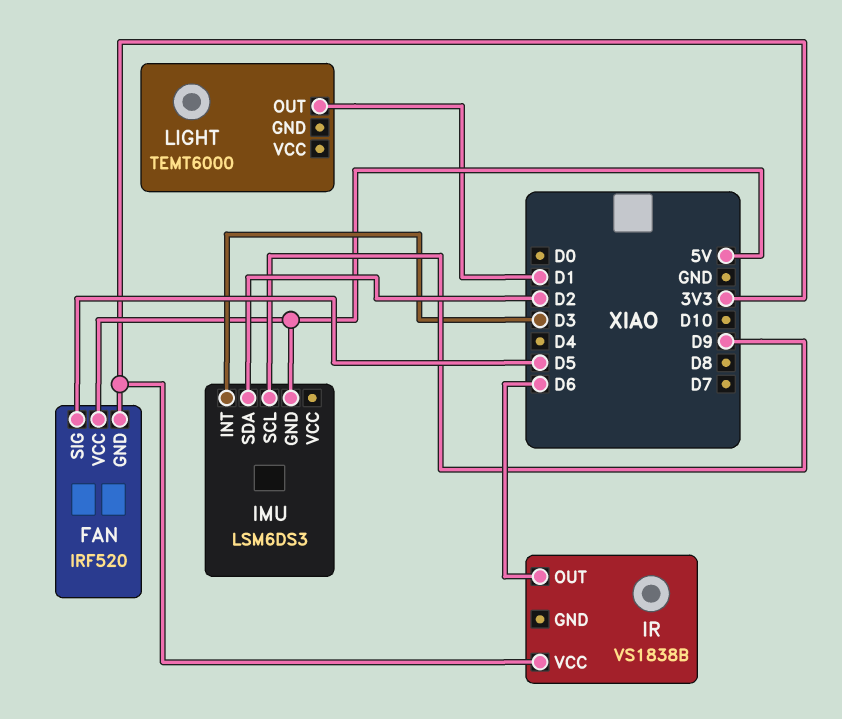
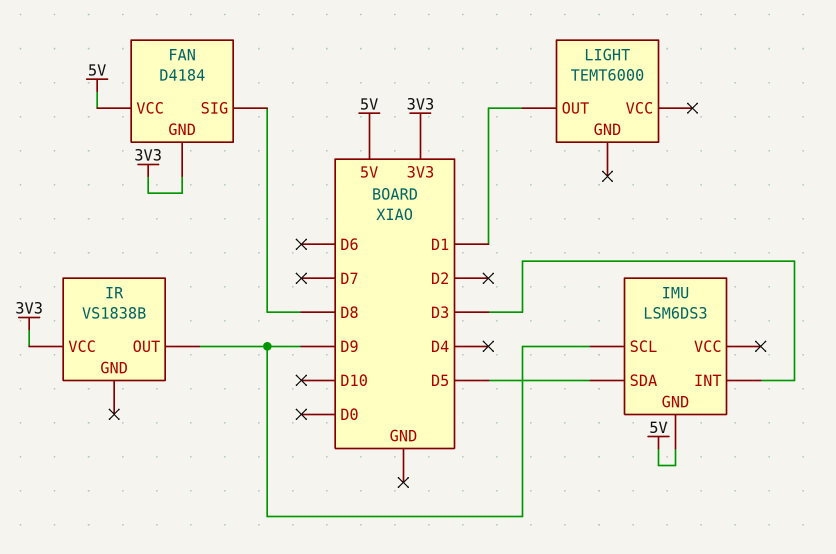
FAN: IRF520 -> D4184
FAN pin SIG: D5 -> D8
IMU pin SDA: D2 -> D5
IR pin OUT: D6 -> D9

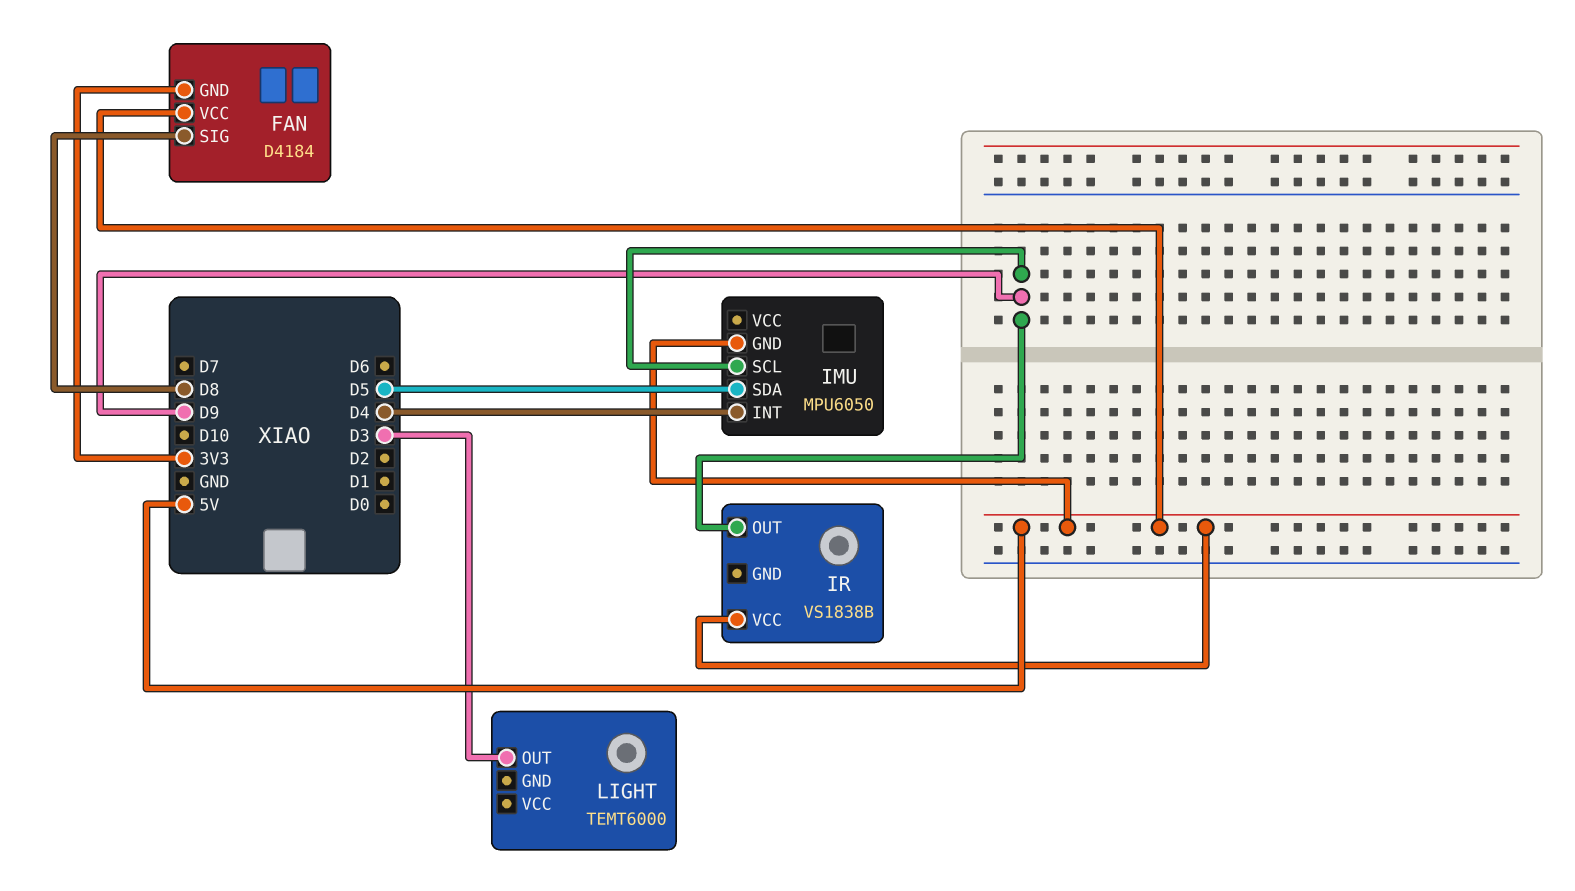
IMU: LSM6DS3 -> MPU6050
IMU pin INT: D3 -> D4
IR pin VCC: 3V3 -> 5V
LIGHT pin OUT: D1 -> D3

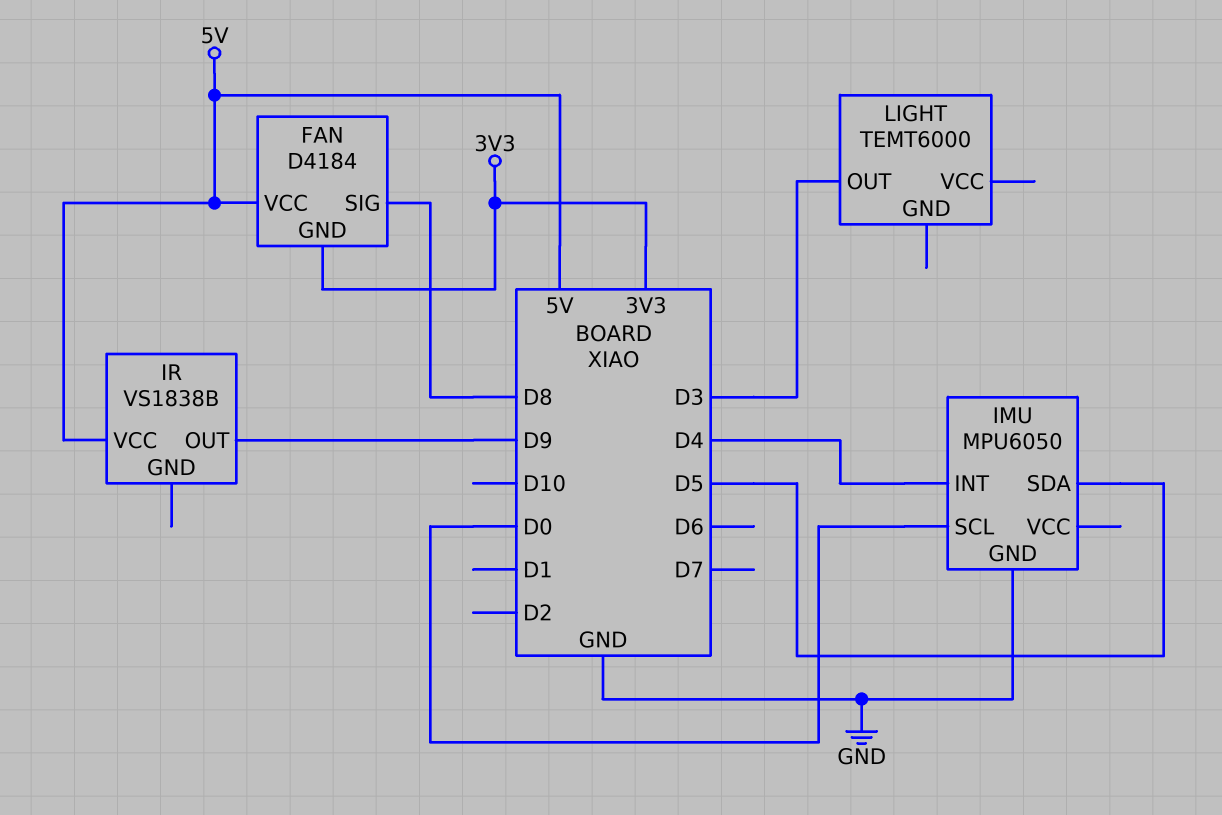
IMU pin GND: 5V -> GND
IMU pin SCL: D9 -> D0

